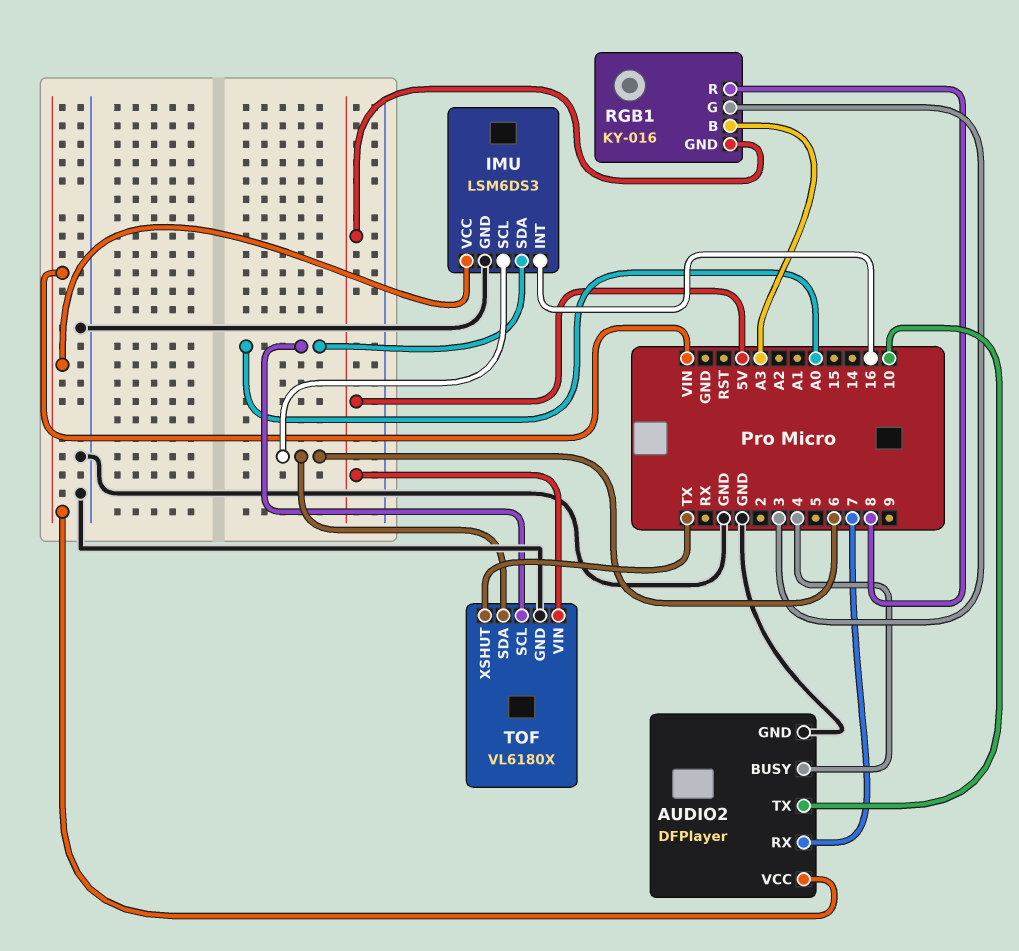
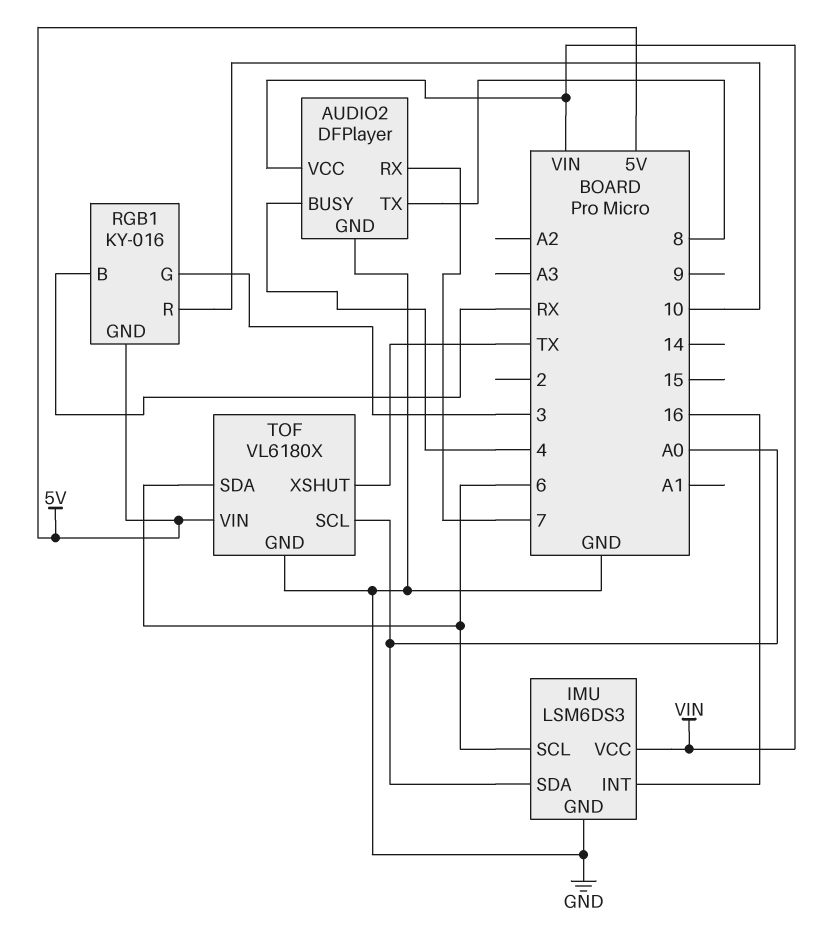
AUDIO2 pin TX: 10 -> 8
RGB1 pin B: A3 -> RX
RGB1 pin R: 8 -> 10

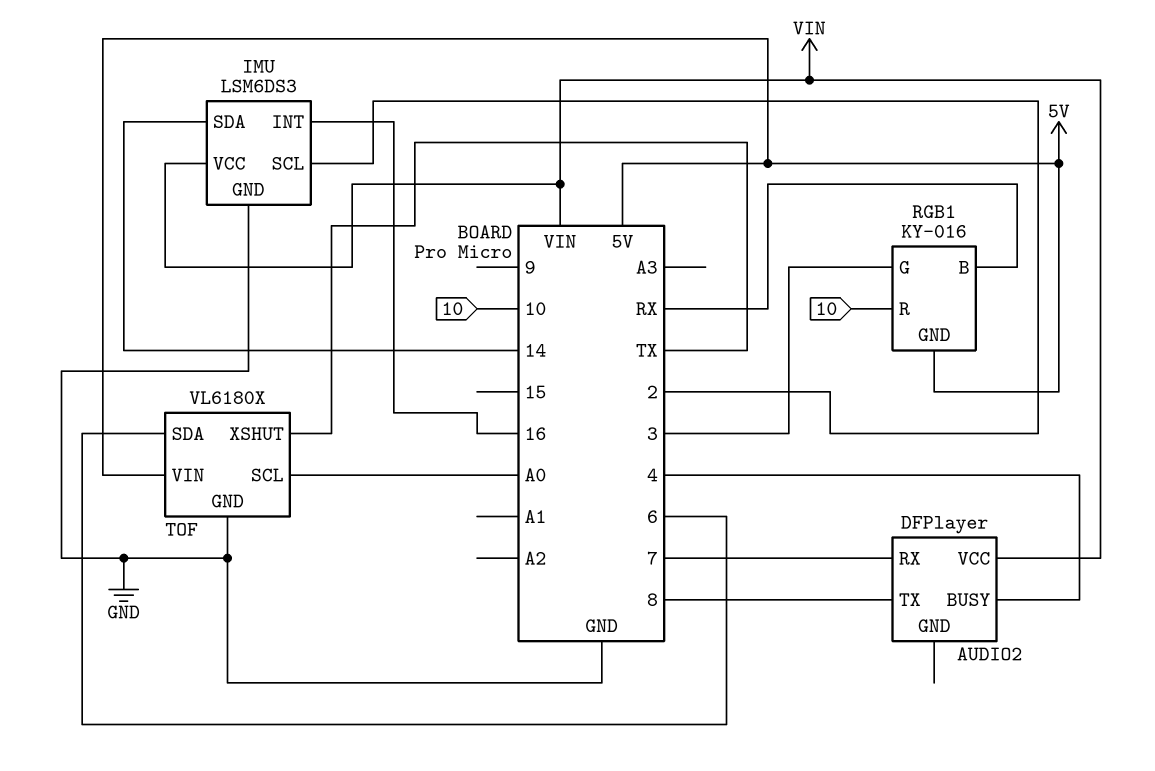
AUDIO2 pin GND: GND -> none
IMU pin SCL: 6 -> 2
IMU pin SDA: A0 -> 14

